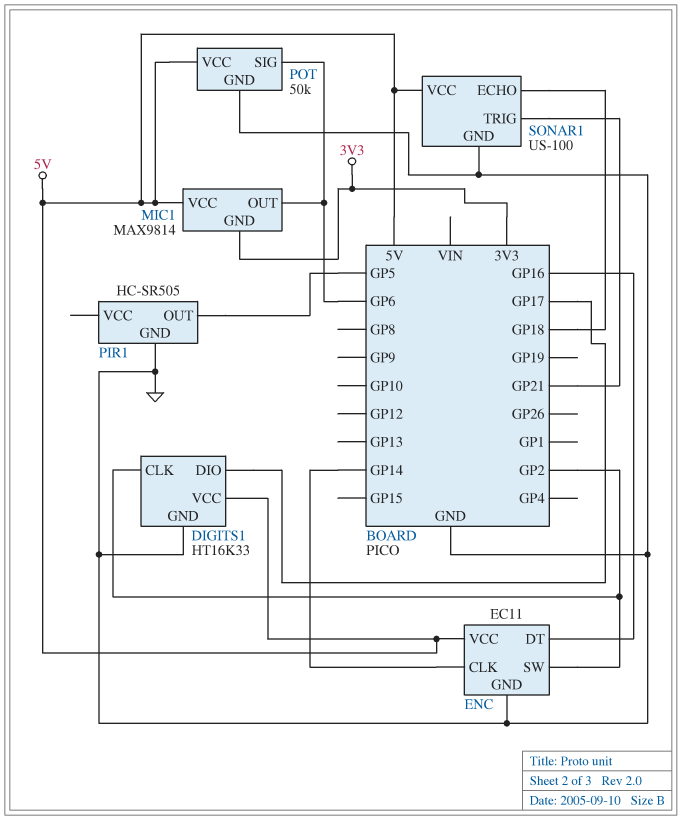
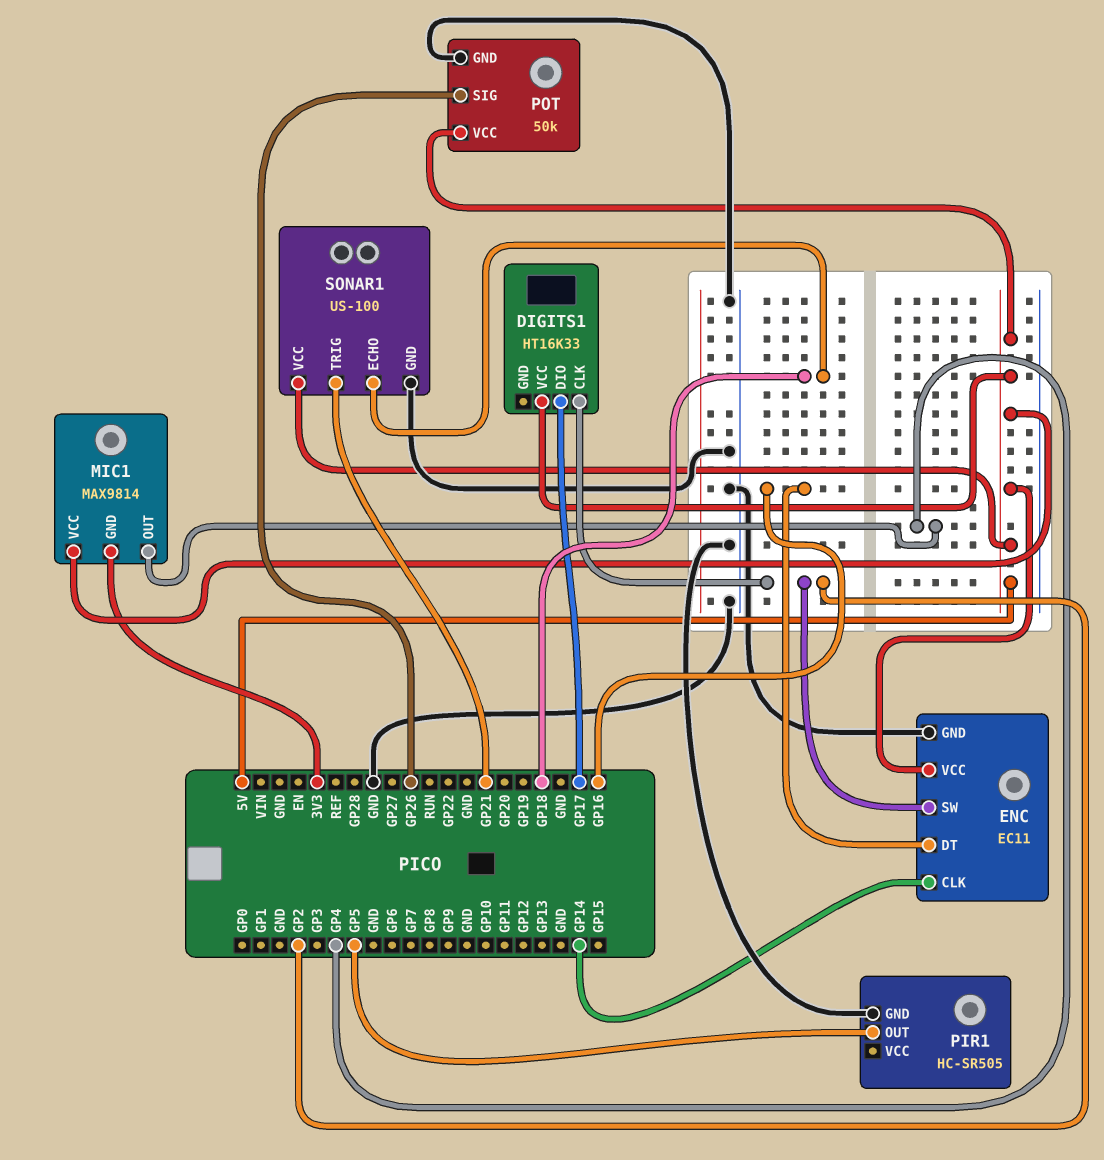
DIGITS1 pin GND: GND -> none
MIC1 pin OUT: GP6 -> GP4
POT pin SIG: GP6 -> GP26

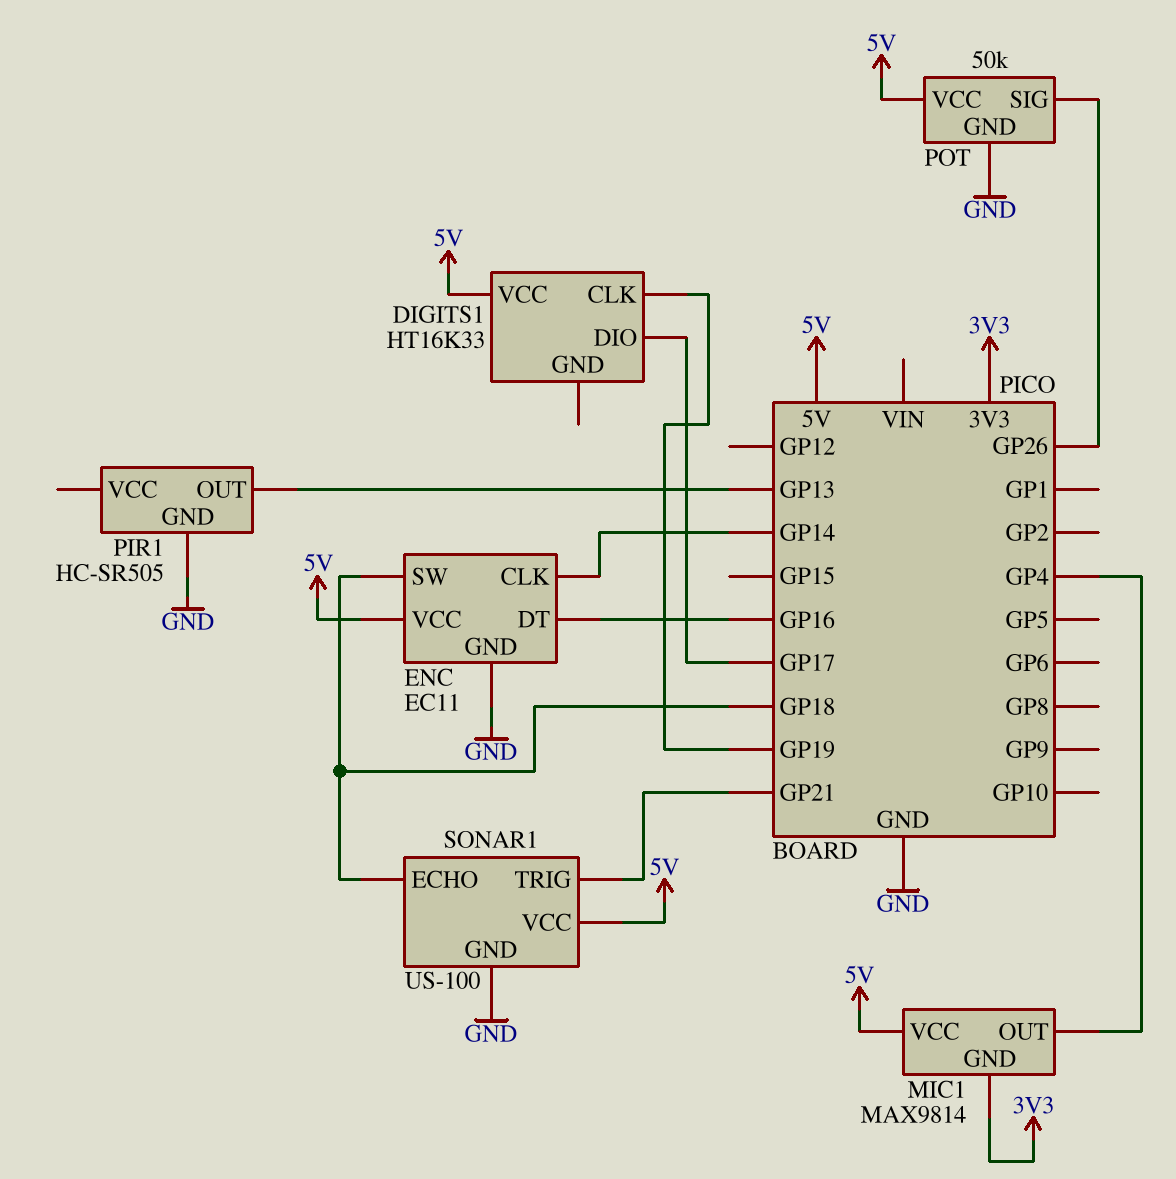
DIGITS1 pin CLK: GP2 -> GP19
ENC pin SW: GP2 -> GP18
PIR1 pin OUT: GP5 -> GP13

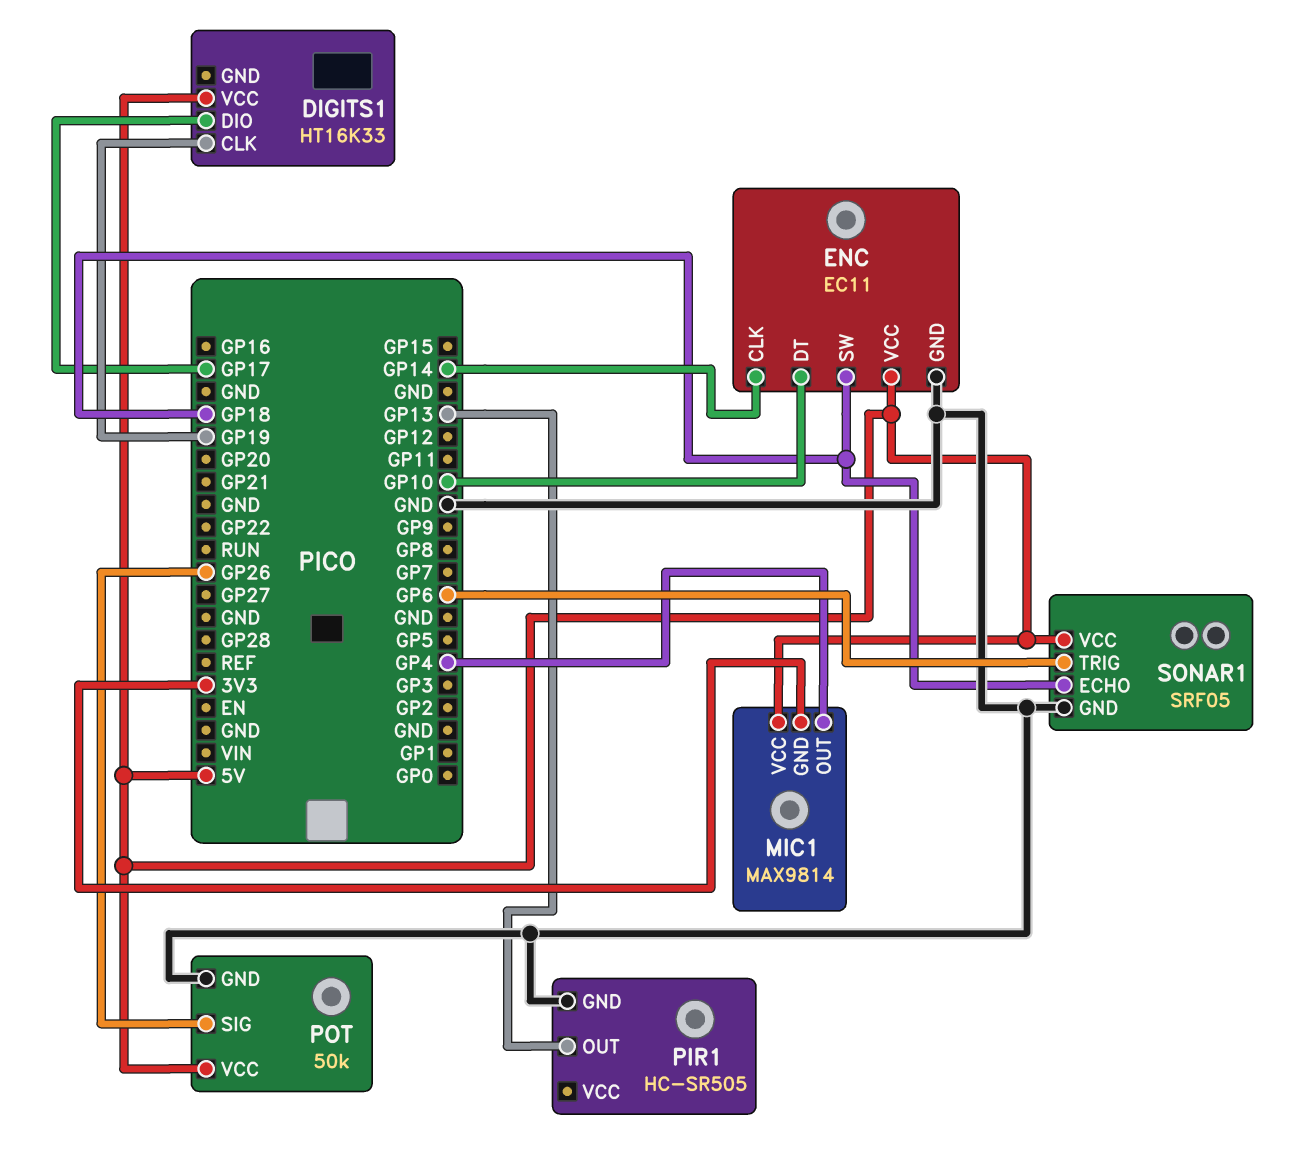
ENC pin DT: GP16 -> GP10
SONAR1: US-100 -> SRF05
SONAR1 pin TRIG: GP21 -> GP6

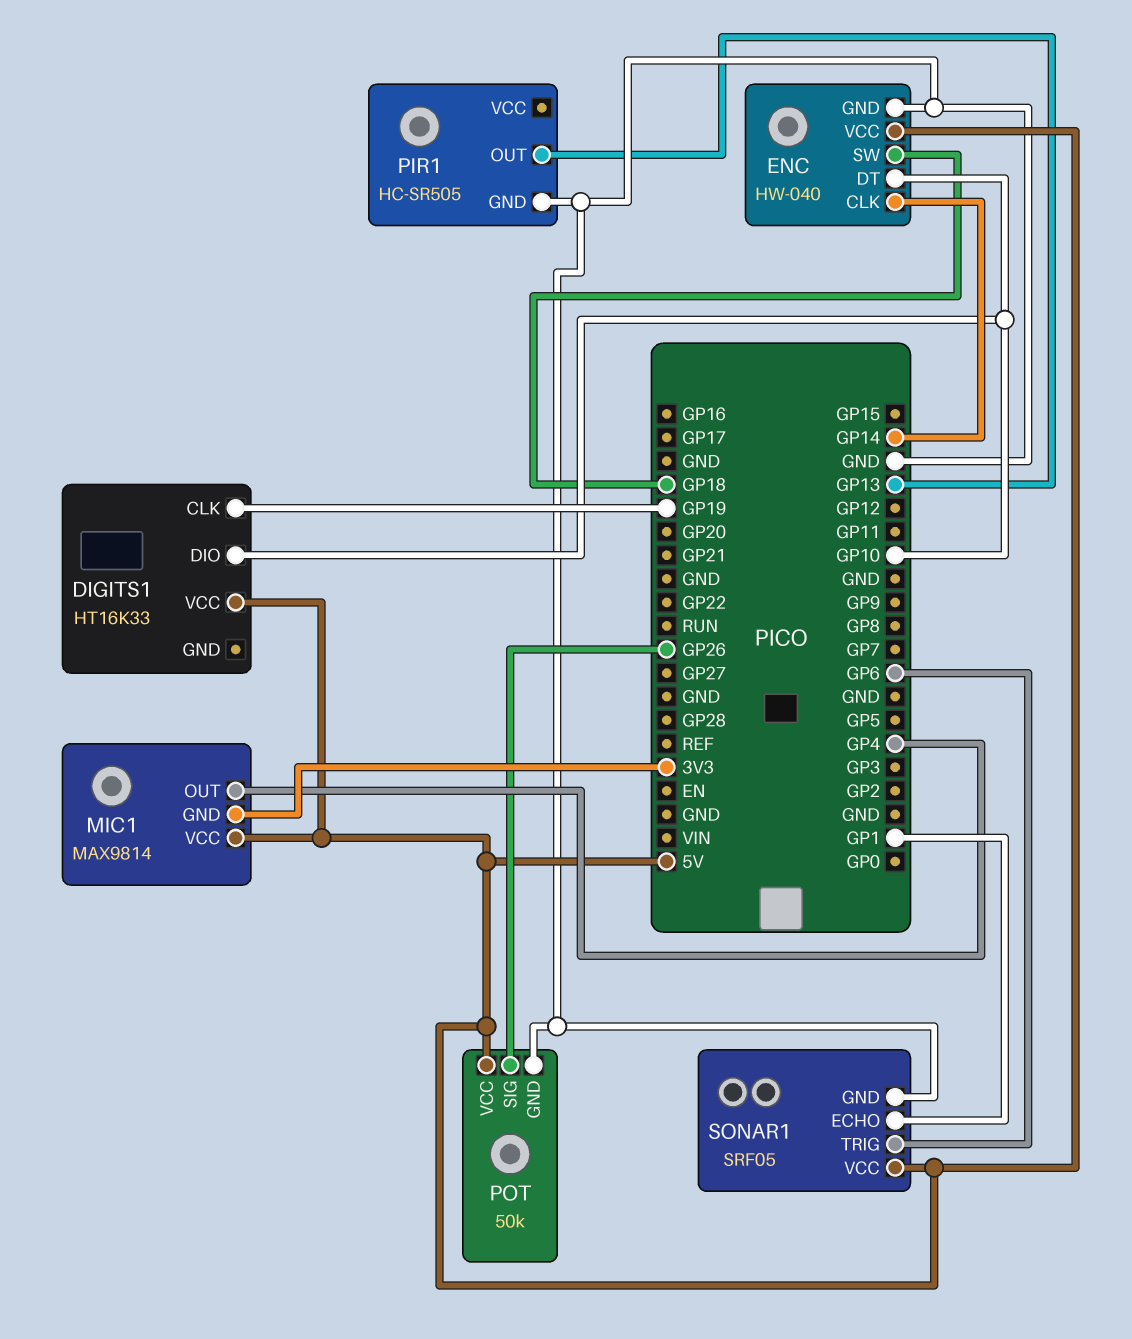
DIGITS1 pin DIO: GP17 -> GP10
ENC: EC11 -> HW-040
SONAR1 pin ECHO: GP18 -> GP1

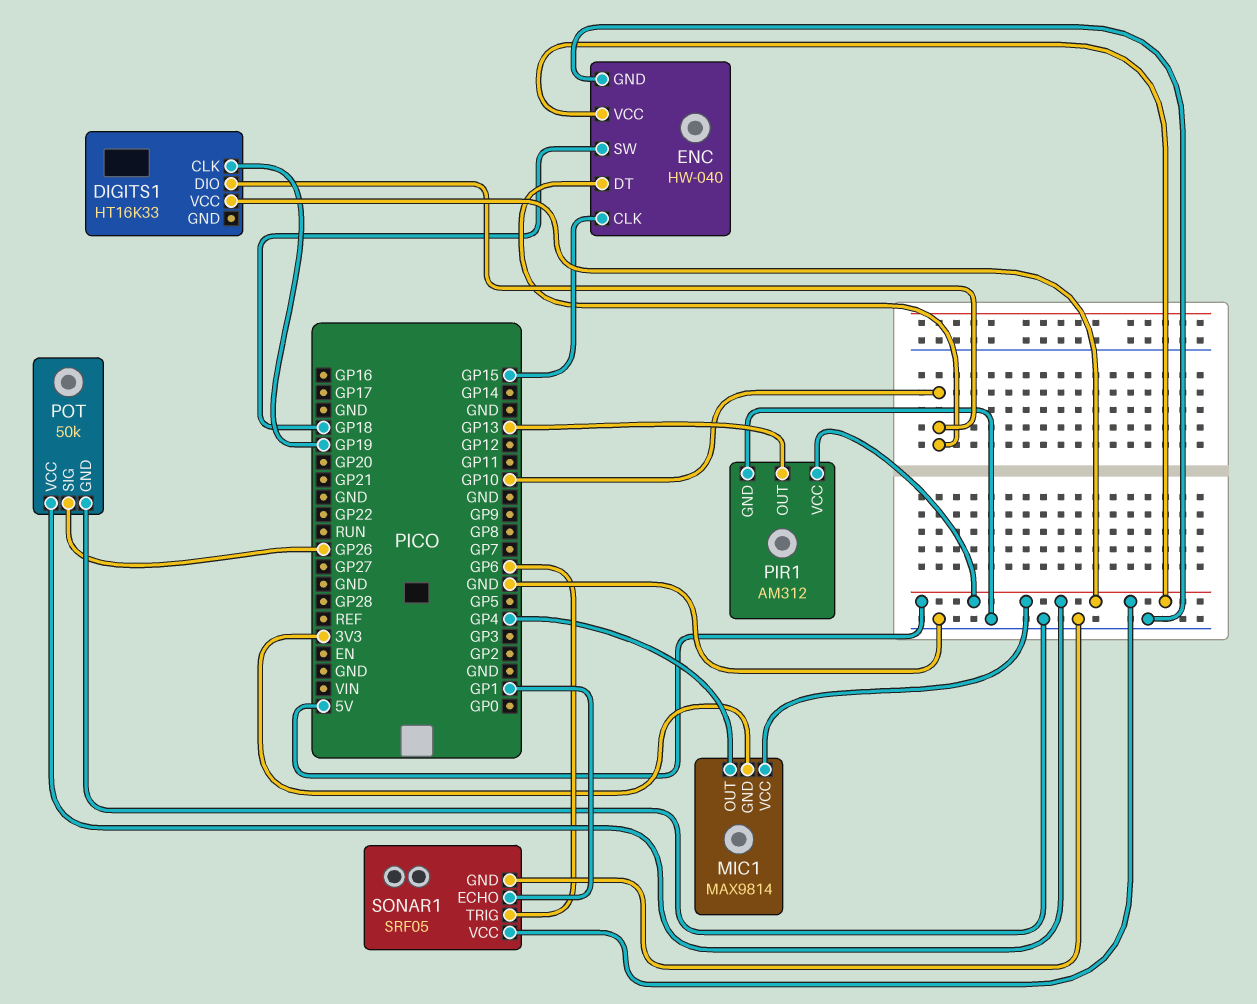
ENC pin CLK: GP14 -> GP15
PIR1: HC-SR505 -> AM312
PIR1 pin VCC: none -> 5V

